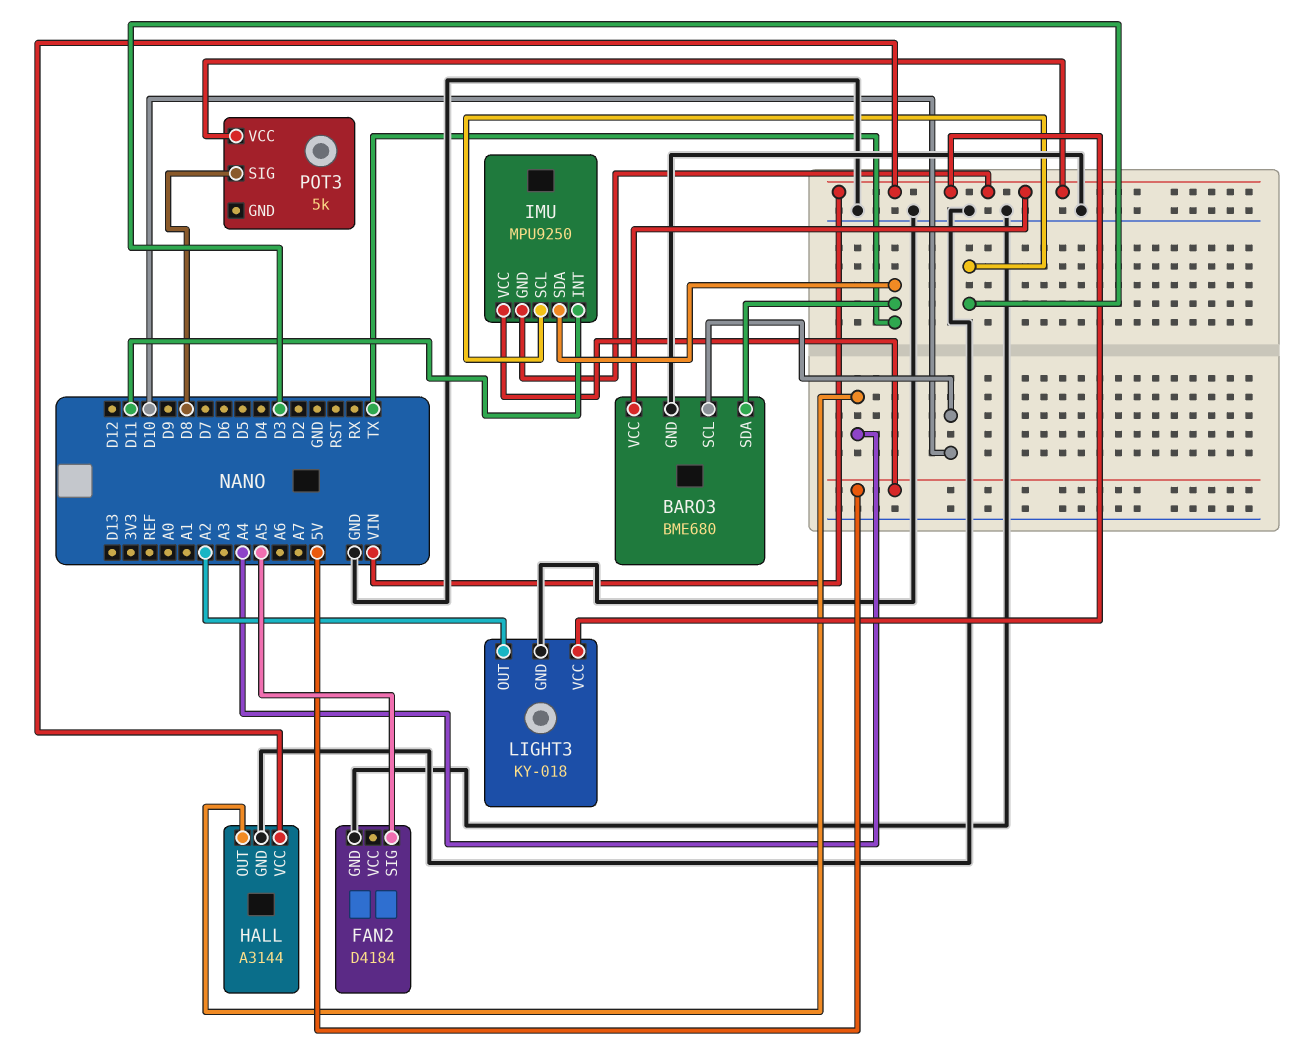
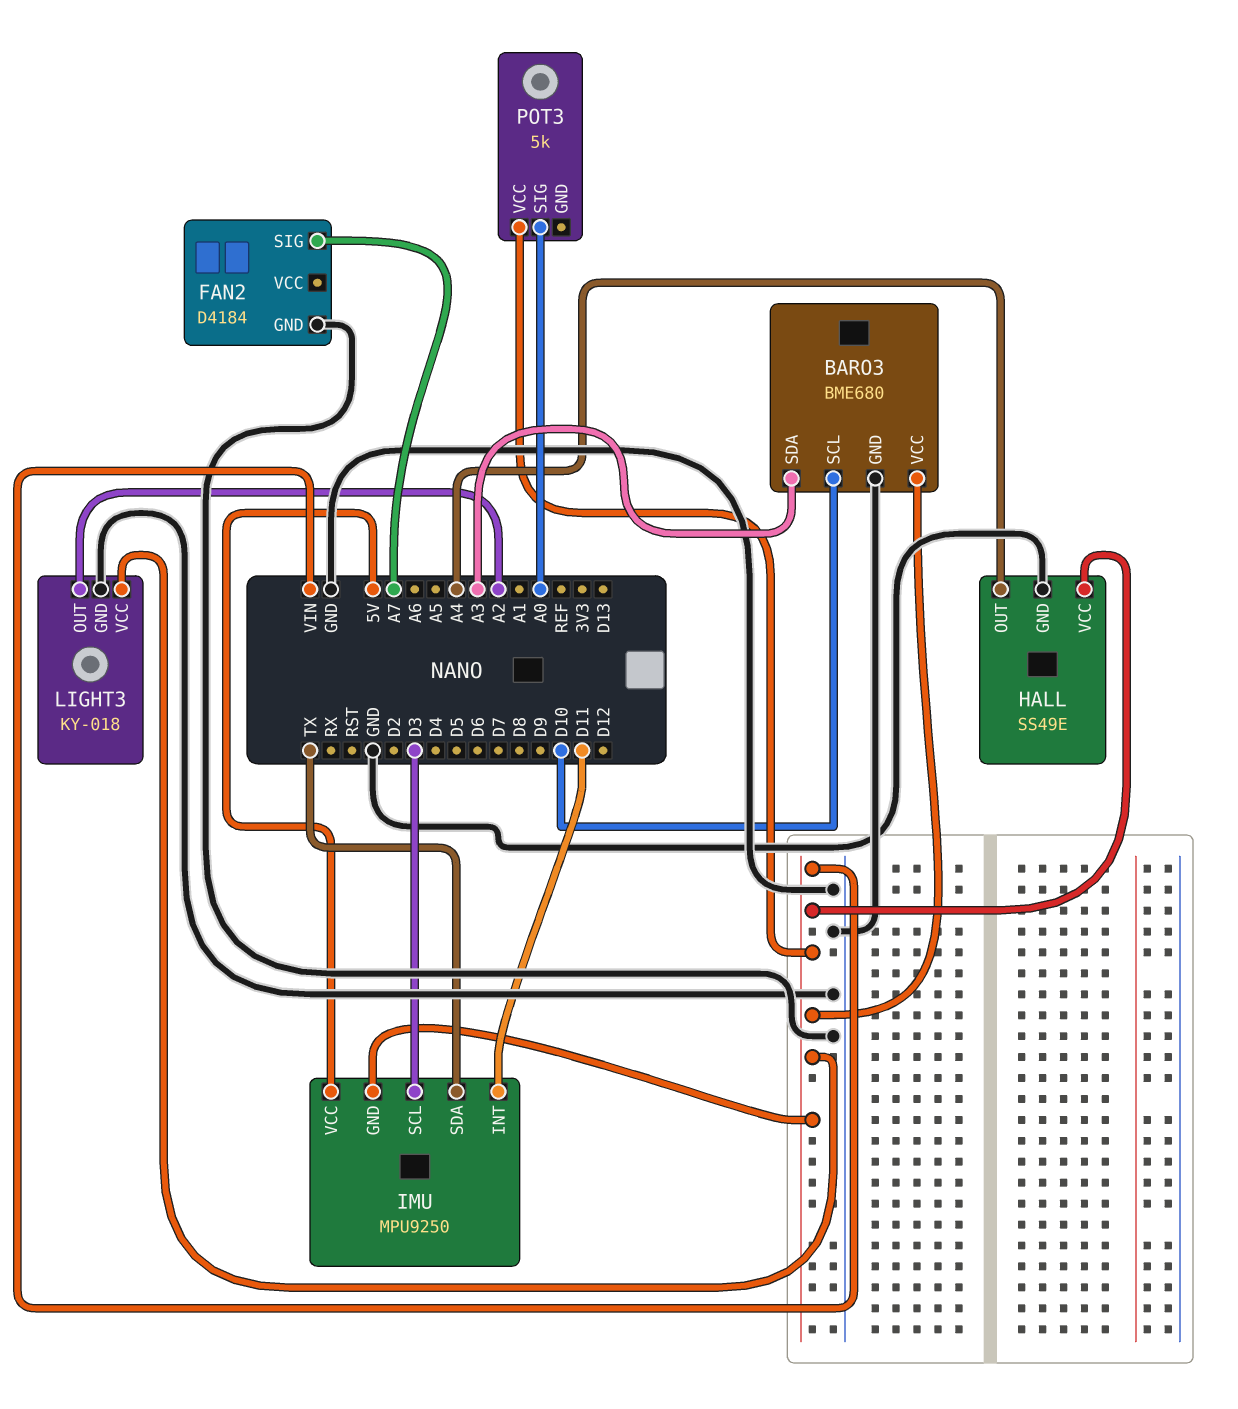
BARO3 pin SDA: TX -> A3
FAN2 pin SIG: A5 -> A7
HALL: A3144 -> SS49E
POT3 pin SIG: D8 -> A0

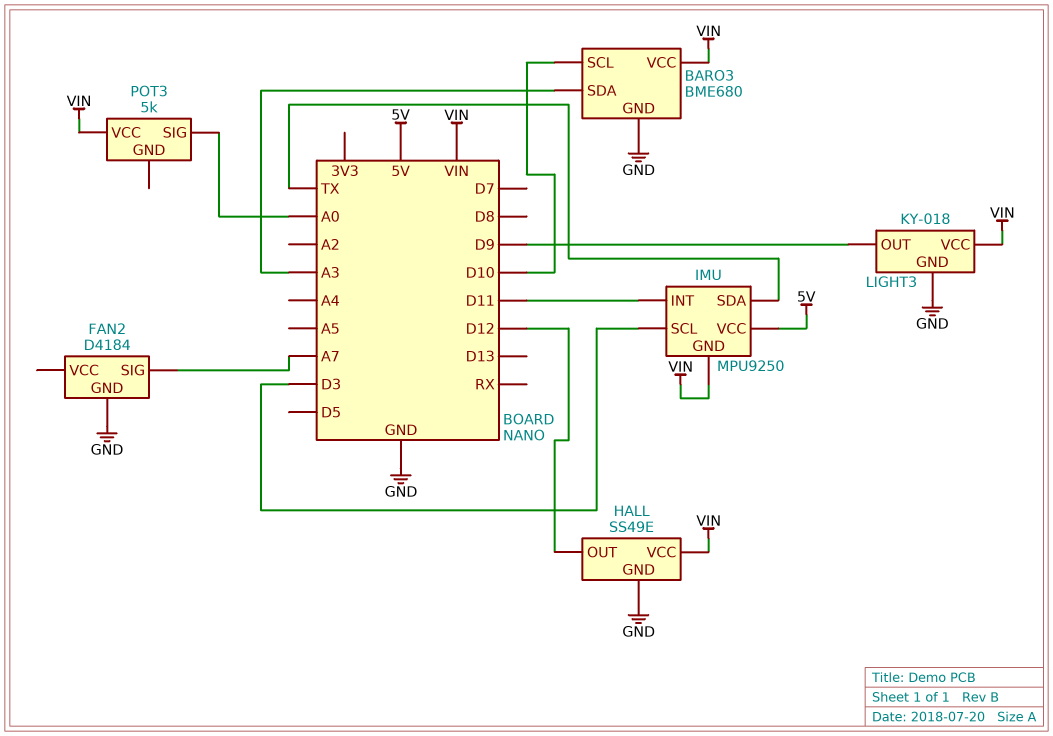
HALL pin OUT: A4 -> D12
LIGHT3 pin OUT: A2 -> D9

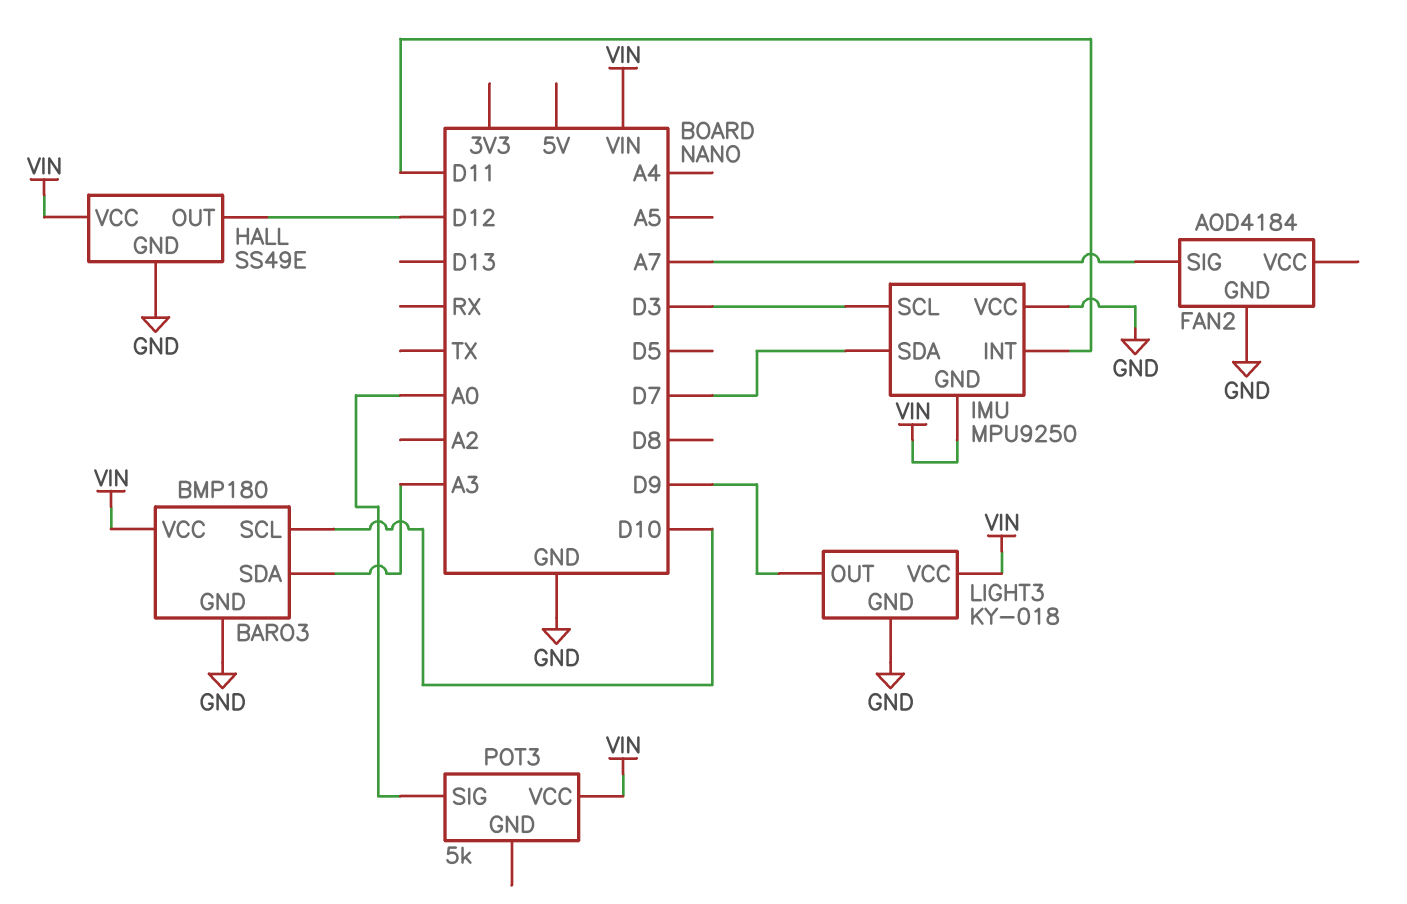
BARO3: BME680 -> BMP180
FAN2: D4184 -> AOD4184
IMU pin SDA: TX -> D7
IMU pin VCC: 5V -> GND

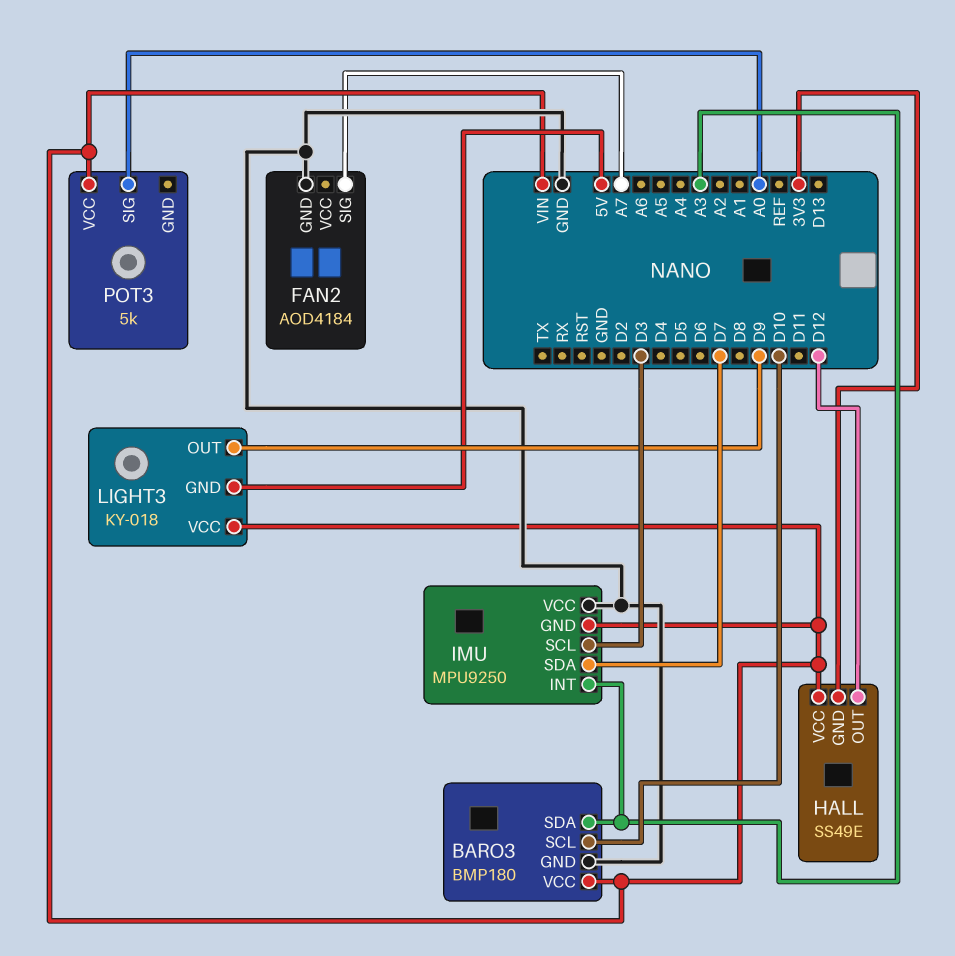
HALL pin GND: GND -> 3V3
IMU pin INT: D11 -> A3
LIGHT3 pin GND: GND -> 5V

